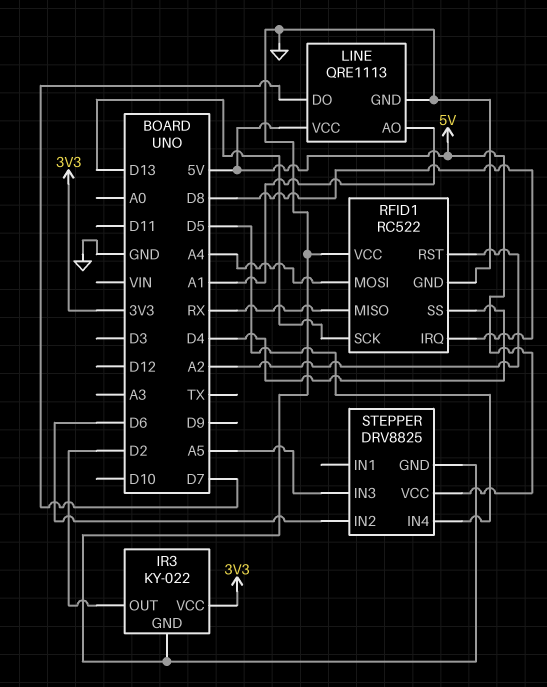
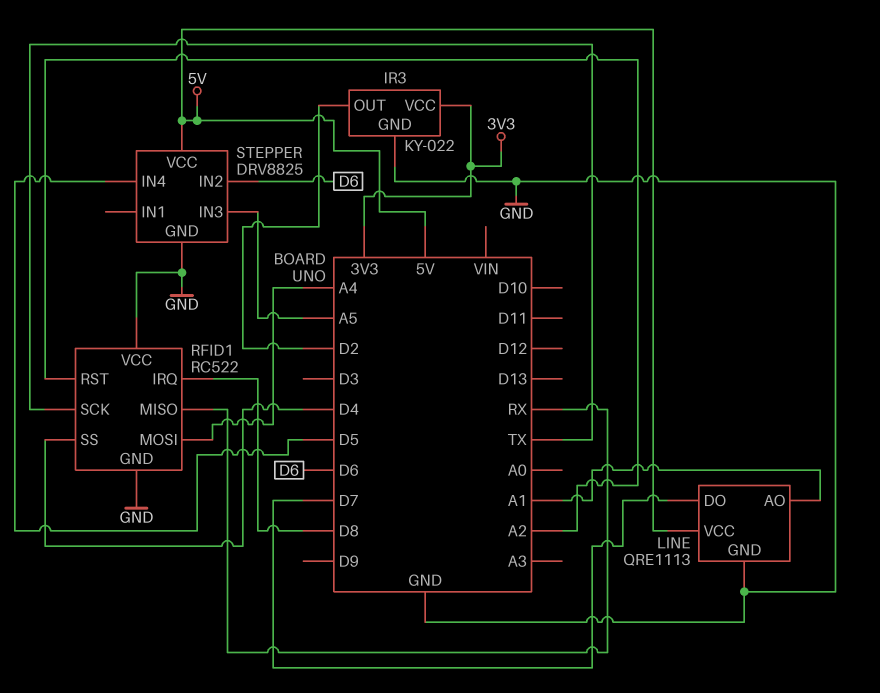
RFID1 pin SCK: D13 -> TX

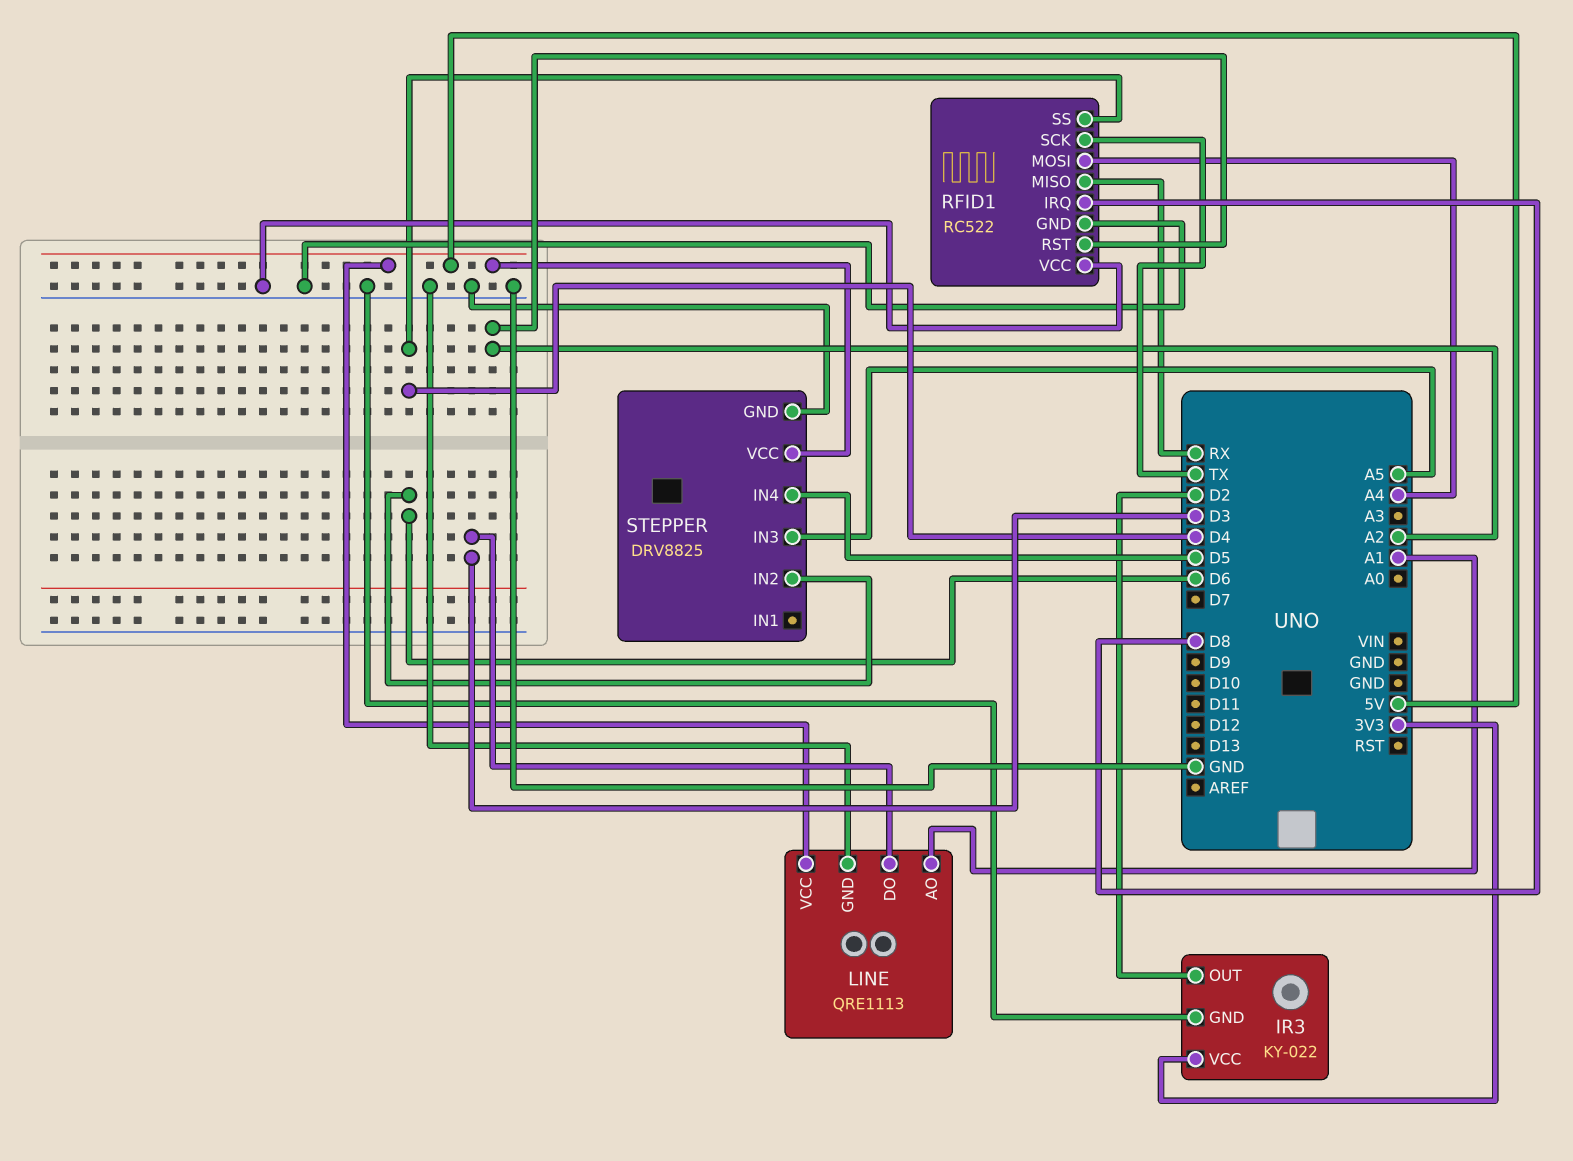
LINE pin DO: D7 -> D3

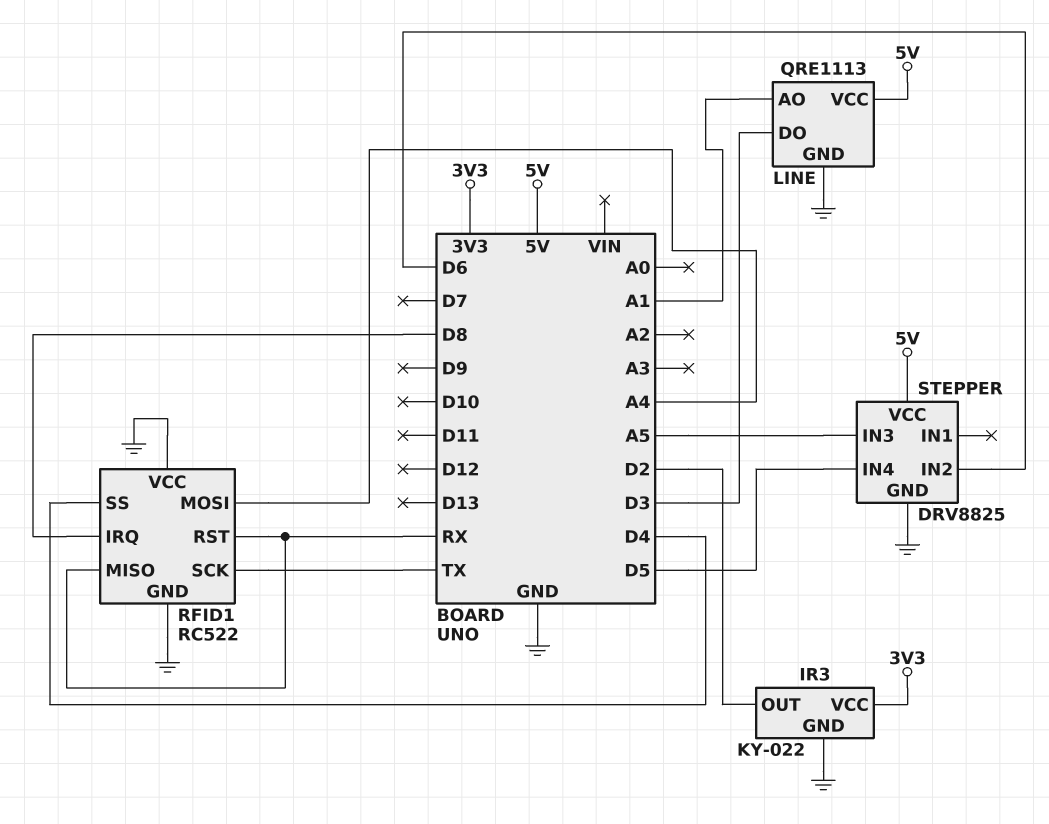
RFID1 pin RST: A2 -> RX

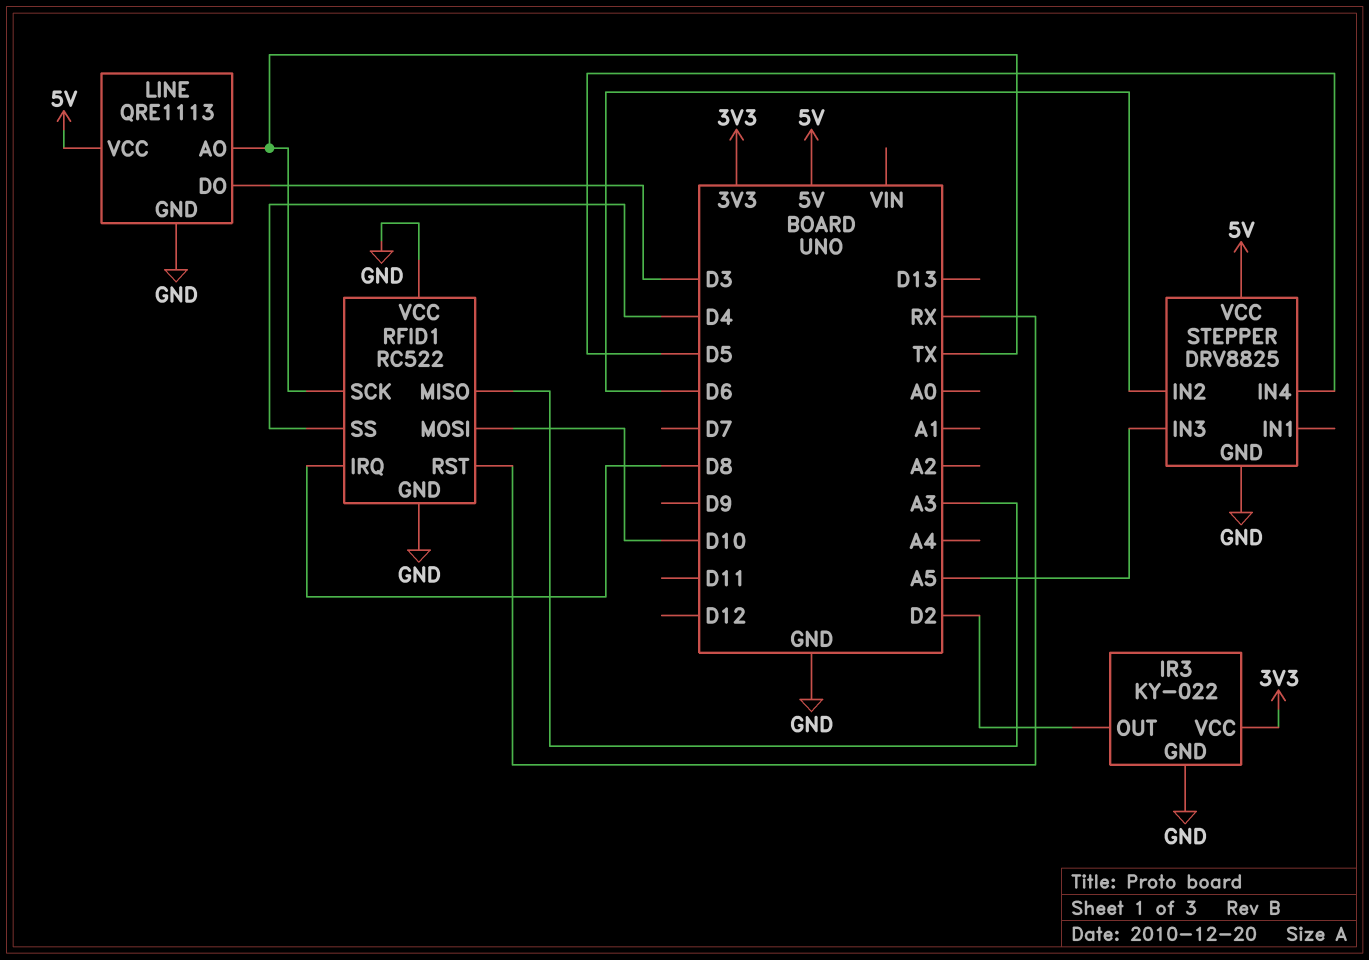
LINE pin AO: A1 -> TX
RFID1 pin MISO: RX -> A3
RFID1 pin MOSI: A4 -> D10

